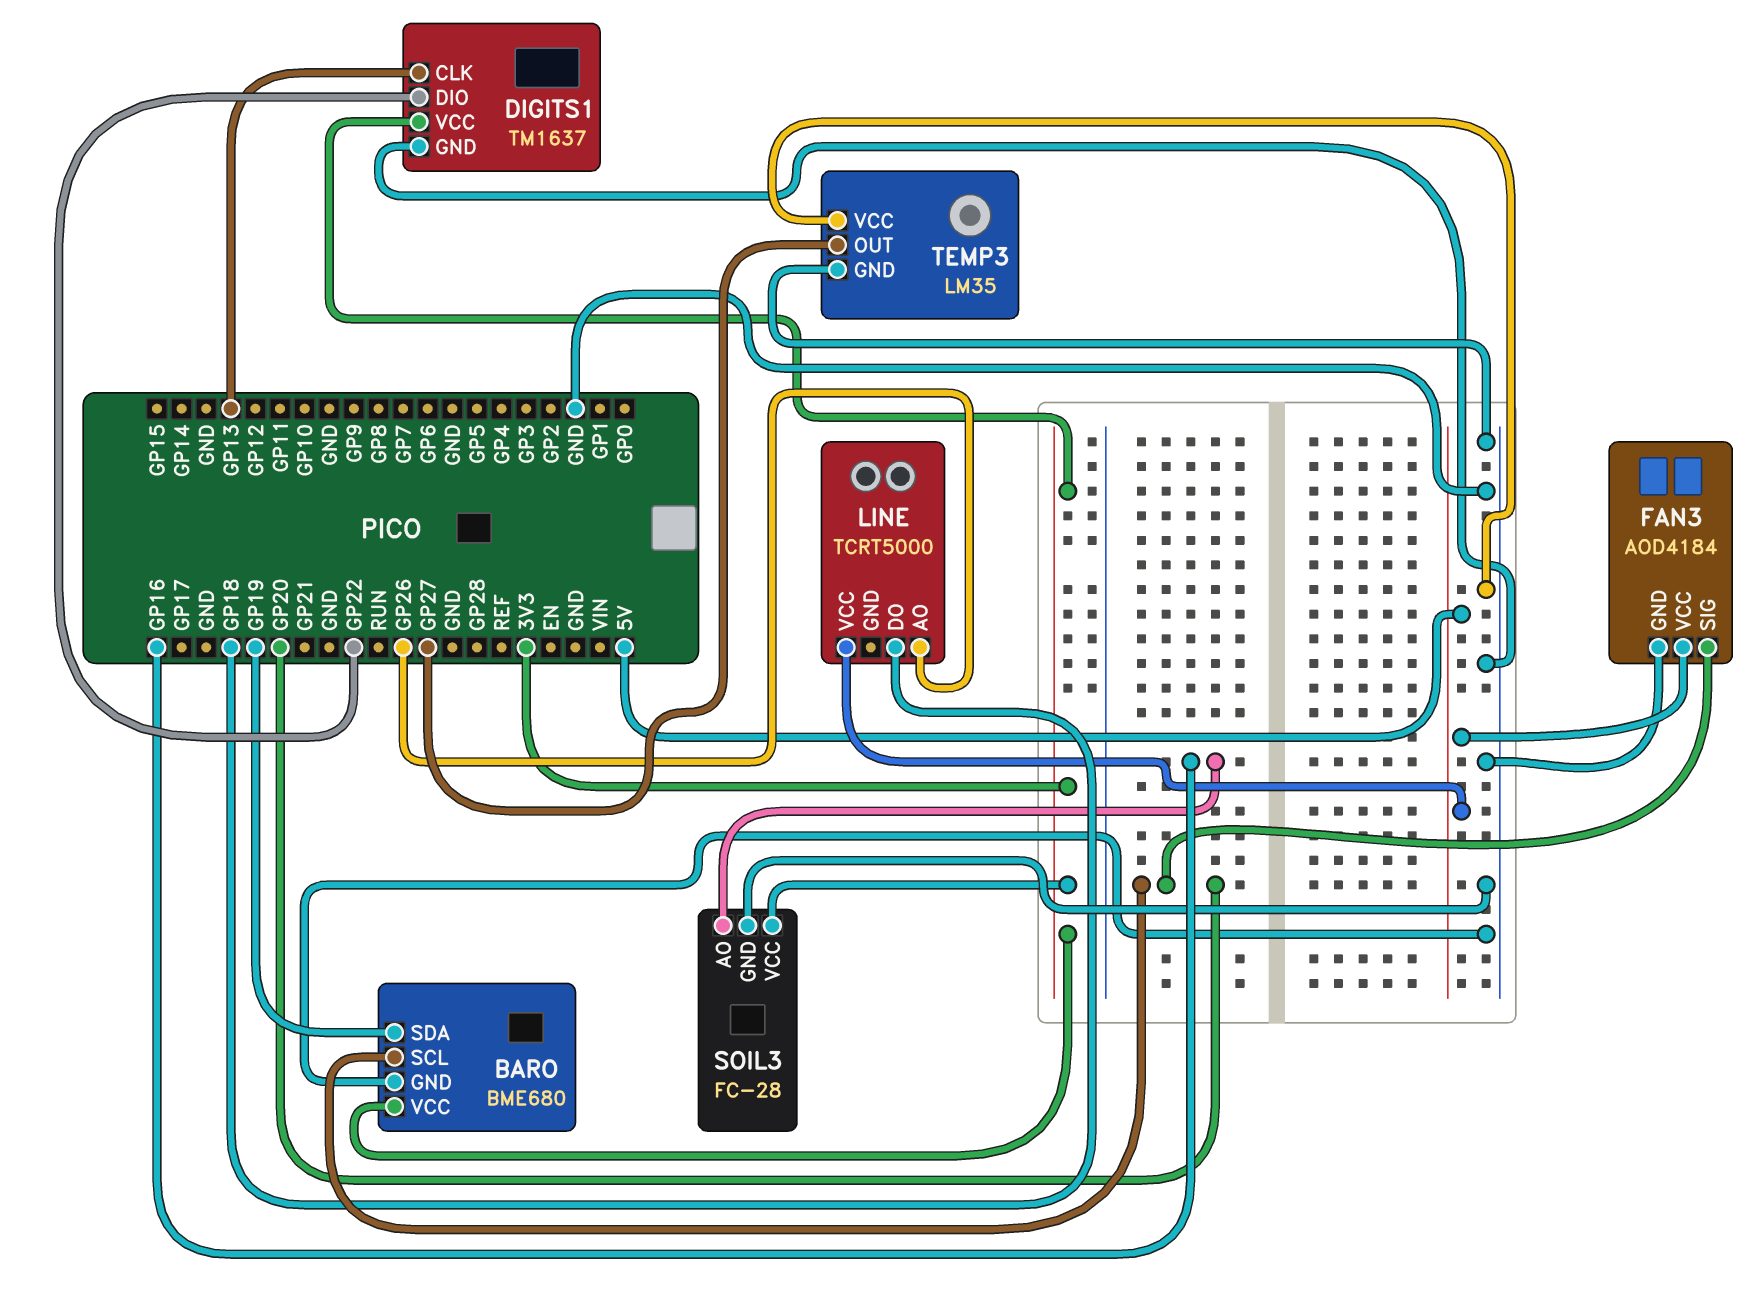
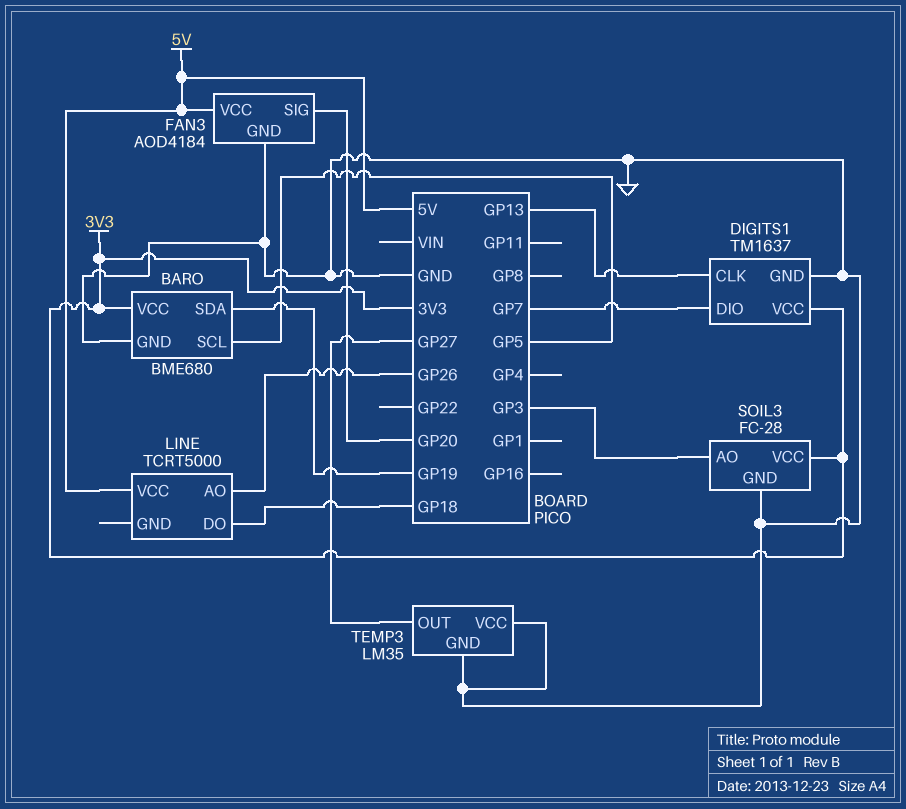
BARO pin SCL: GP20 -> GP5
DIGITS1 pin DIO: GP22 -> GP7
SOIL3 pin AO: GP16 -> GP3

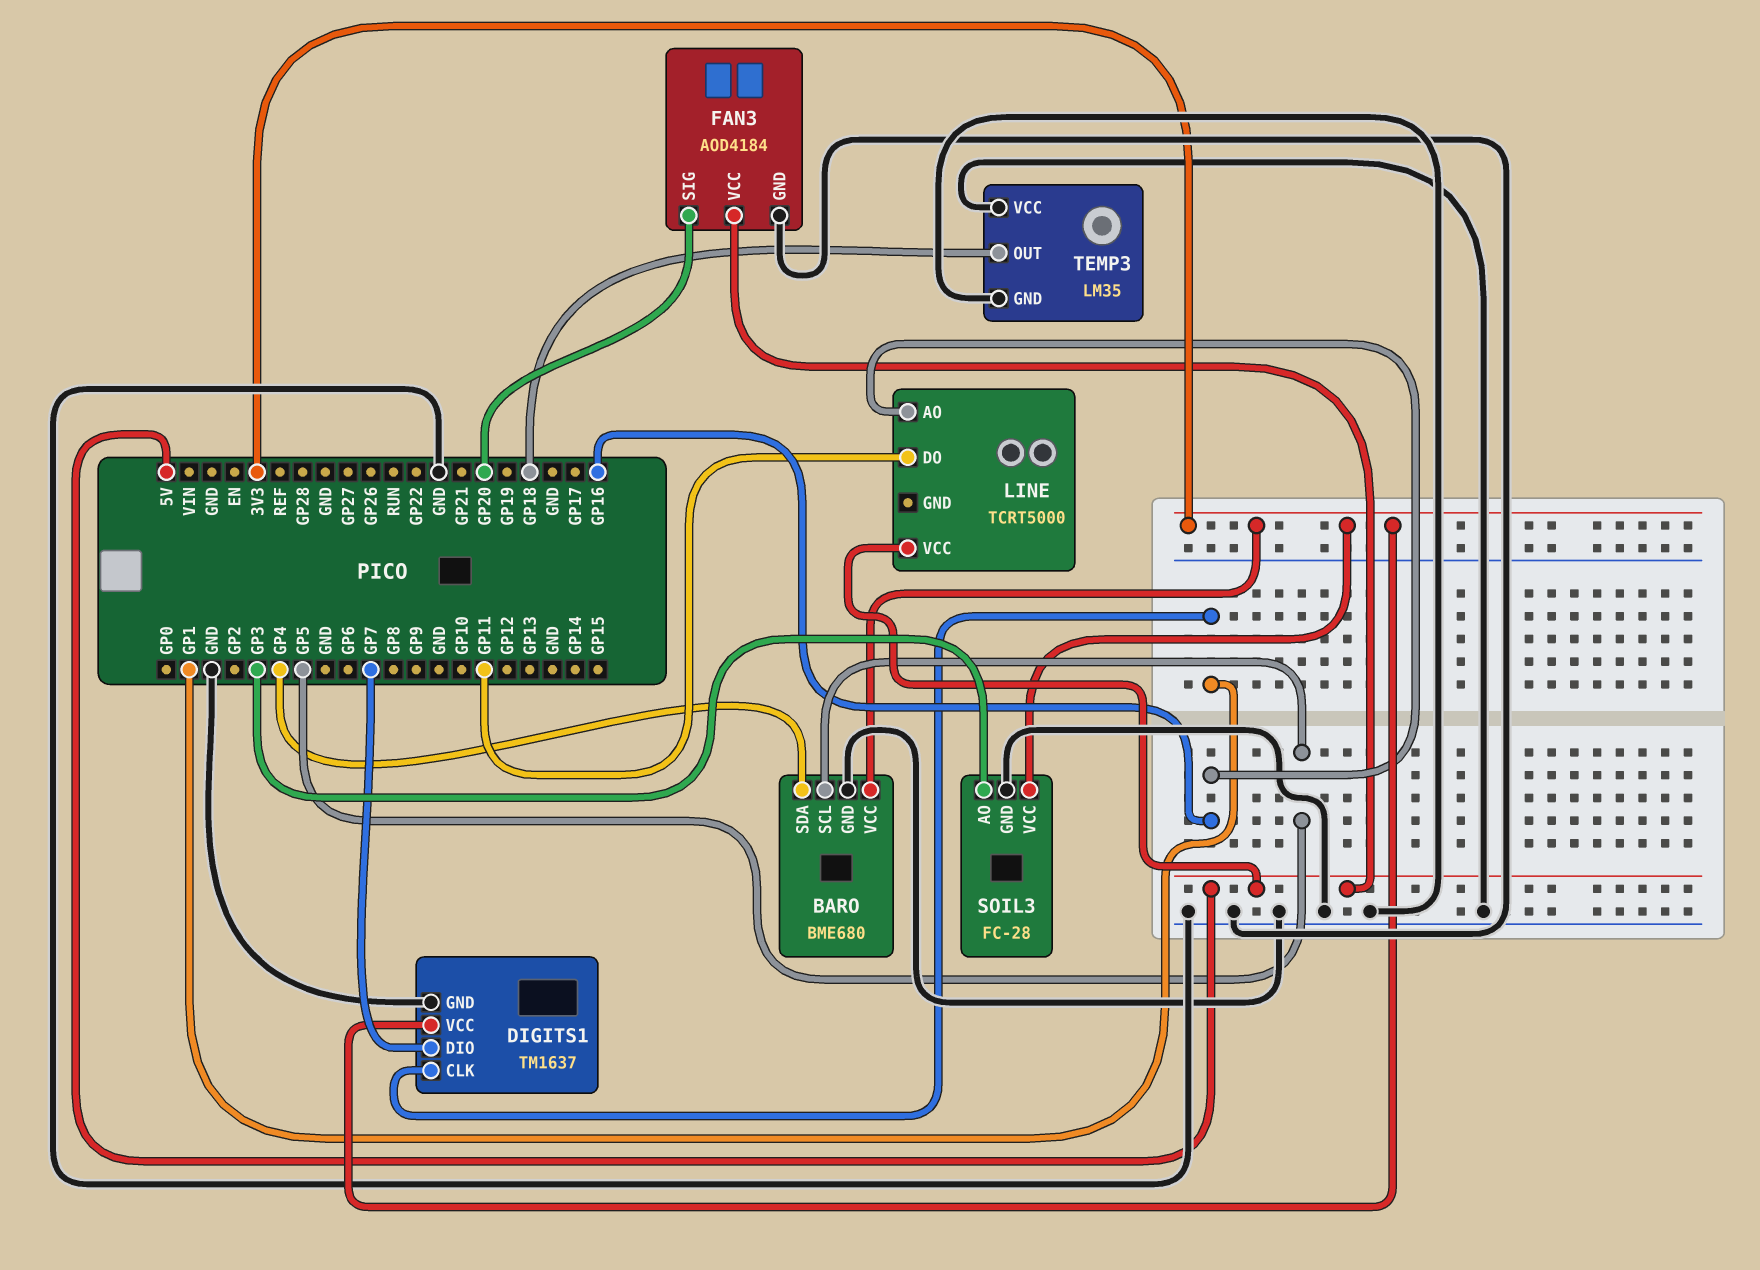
BARO pin SDA: GP19 -> GP4
DIGITS1 pin CLK: GP13 -> GP1
LINE pin AO: GP26 -> GP16
LINE pin DO: GP18 -> GP11
TEMP3 pin OUT: GP27 -> GP18

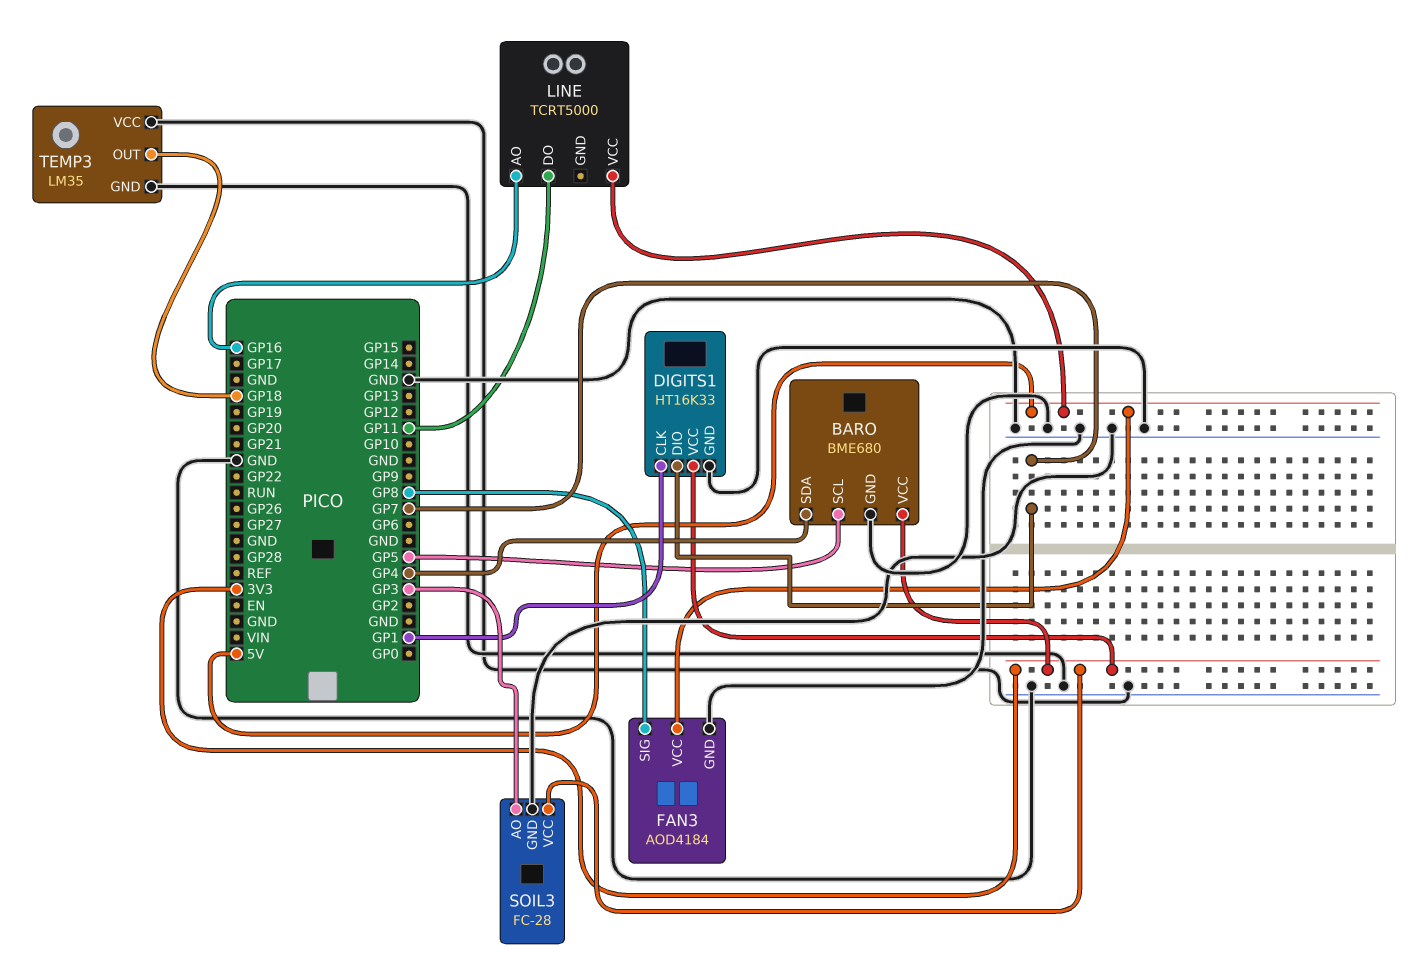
DIGITS1: TM1637 -> HT16K33
FAN3 pin SIG: GP20 -> GP8

